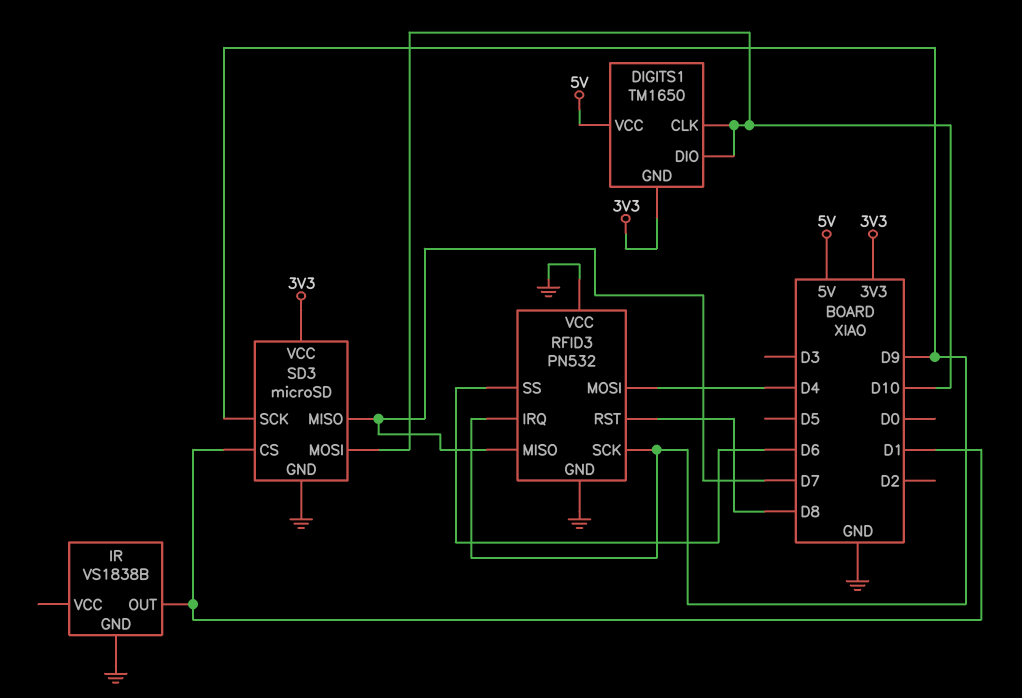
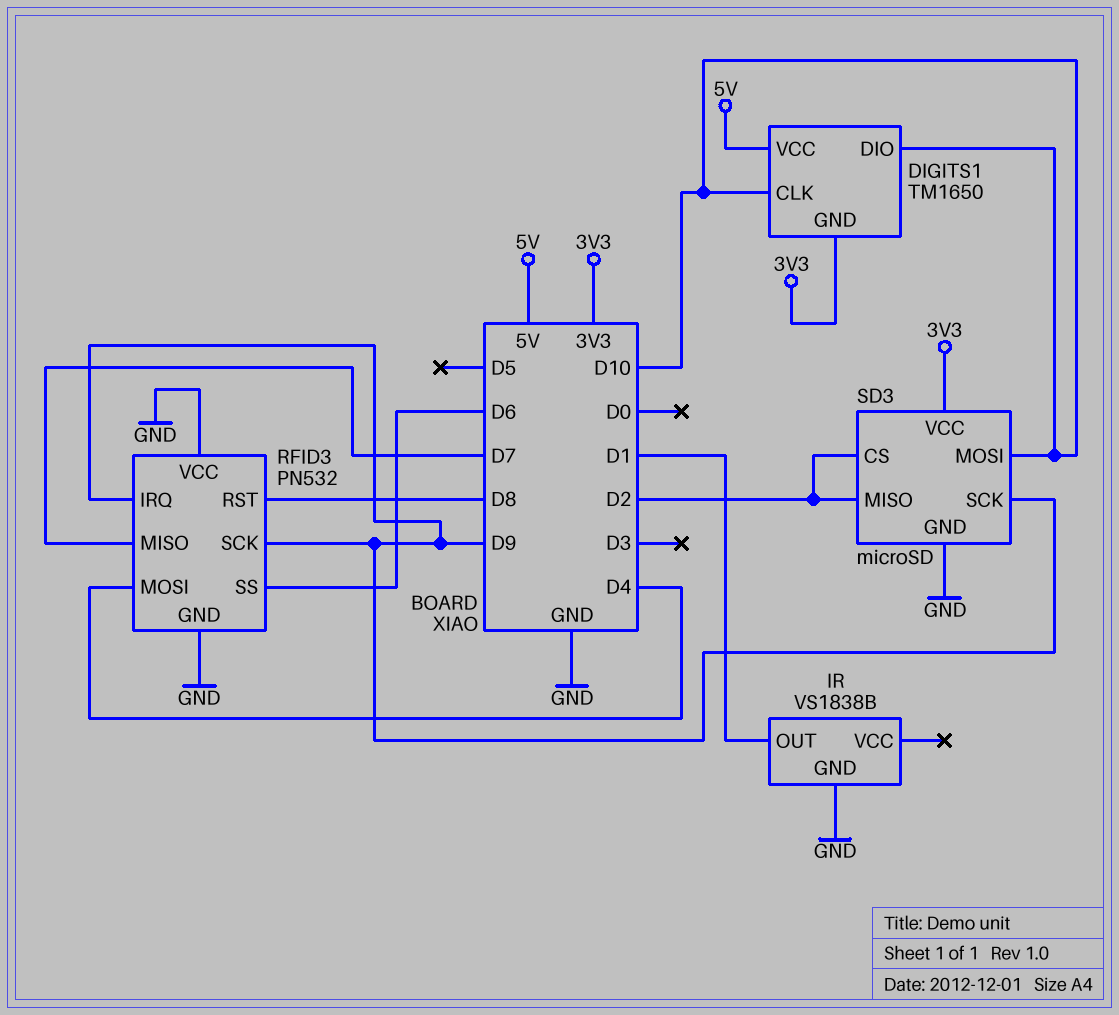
SD3 pin CS: D1 -> D2
SD3 pin MISO: D7 -> D2

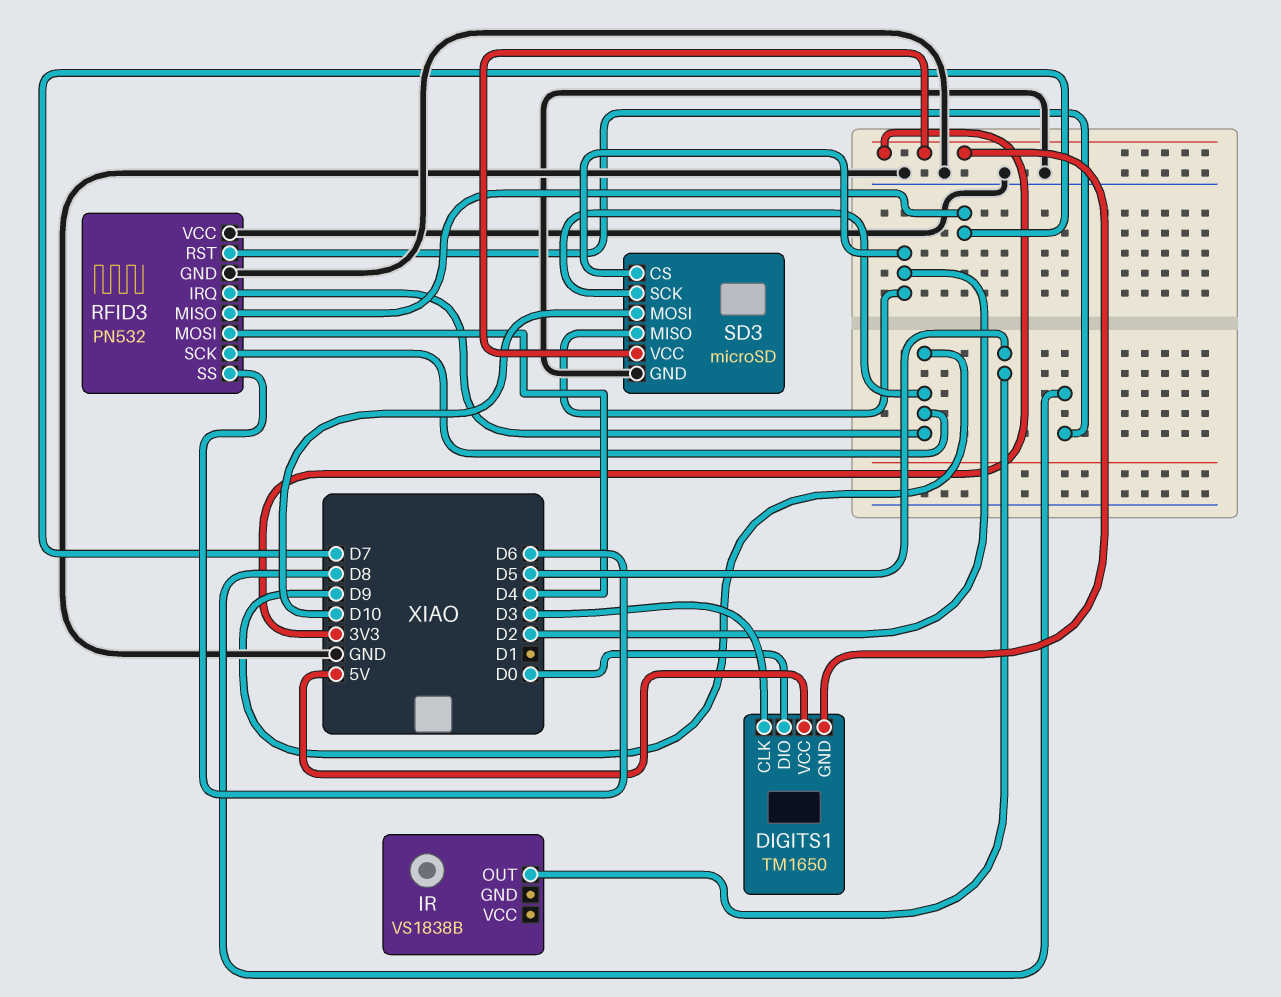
DIGITS1 pin CLK: D10 -> D3
DIGITS1 pin DIO: D10 -> D0
IR pin GND: GND -> none
IR pin OUT: D1 -> D5

